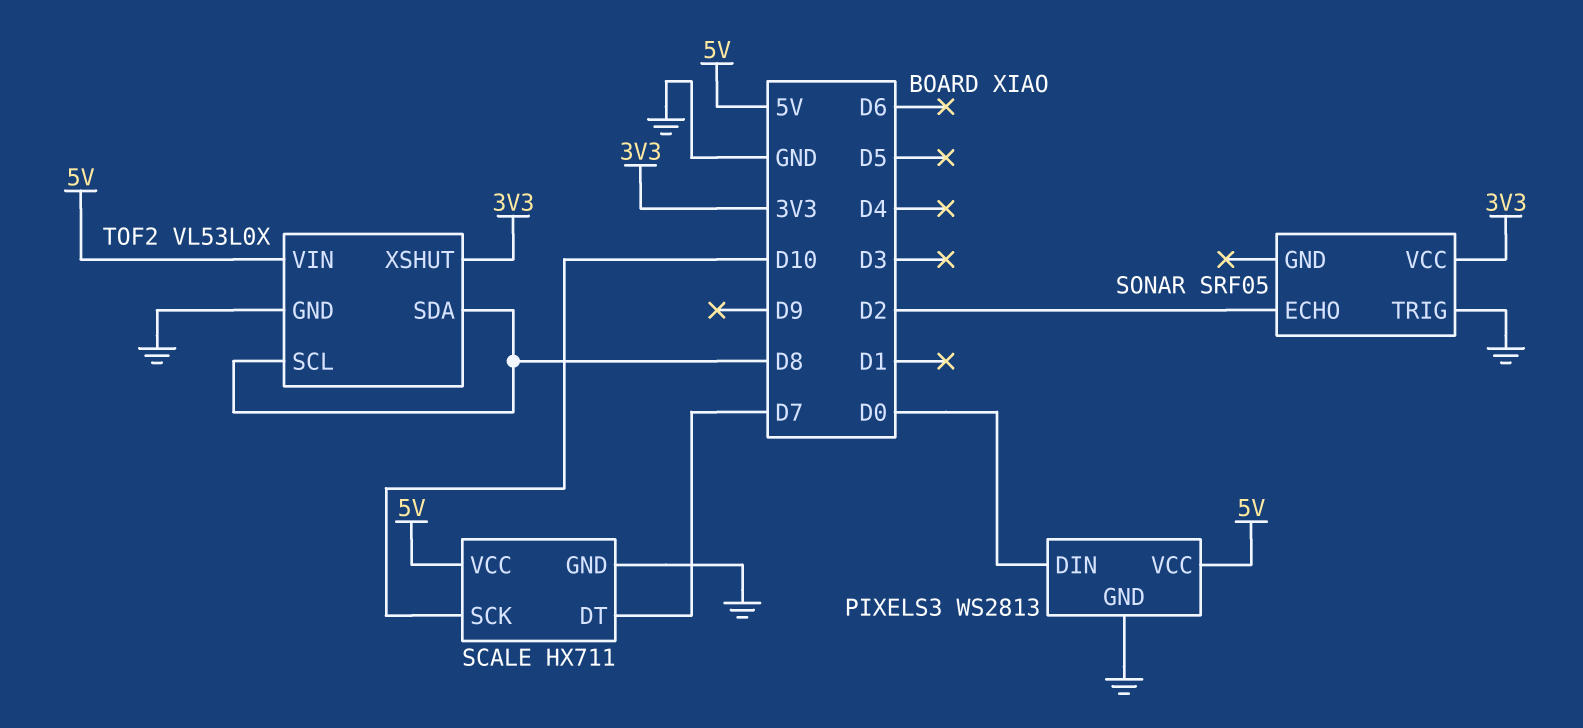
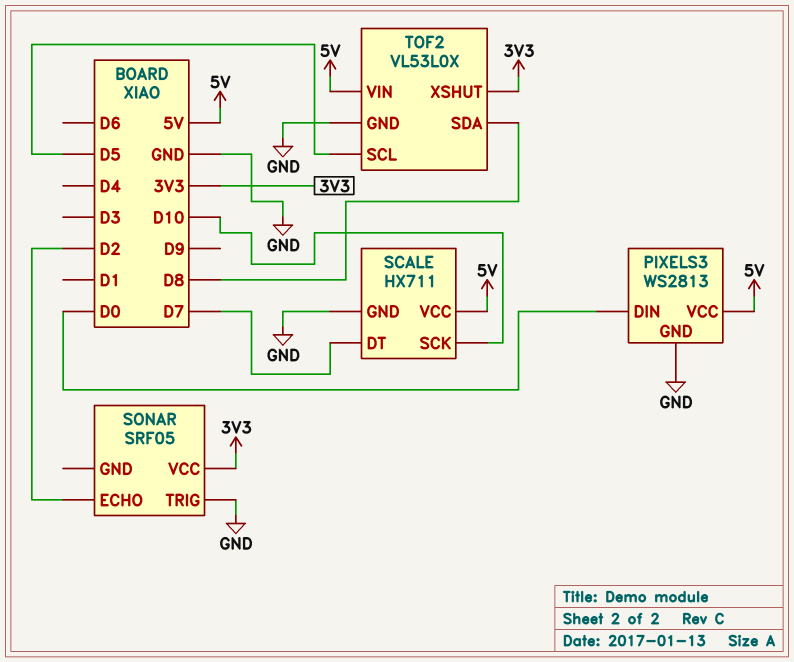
TOF2 pin SCL: D8 -> D5

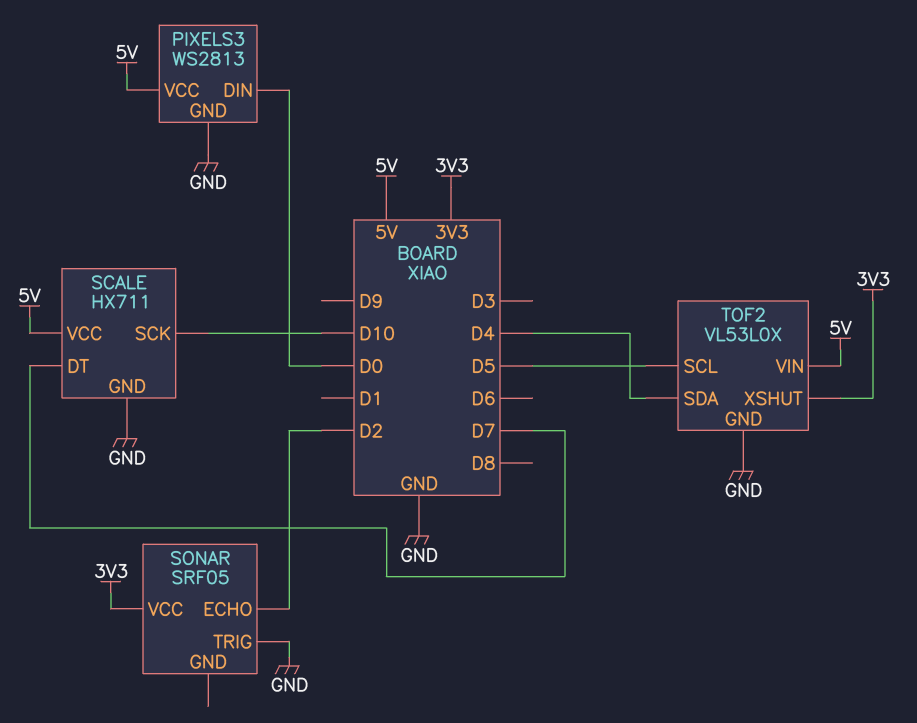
TOF2 pin SDA: D8 -> D4

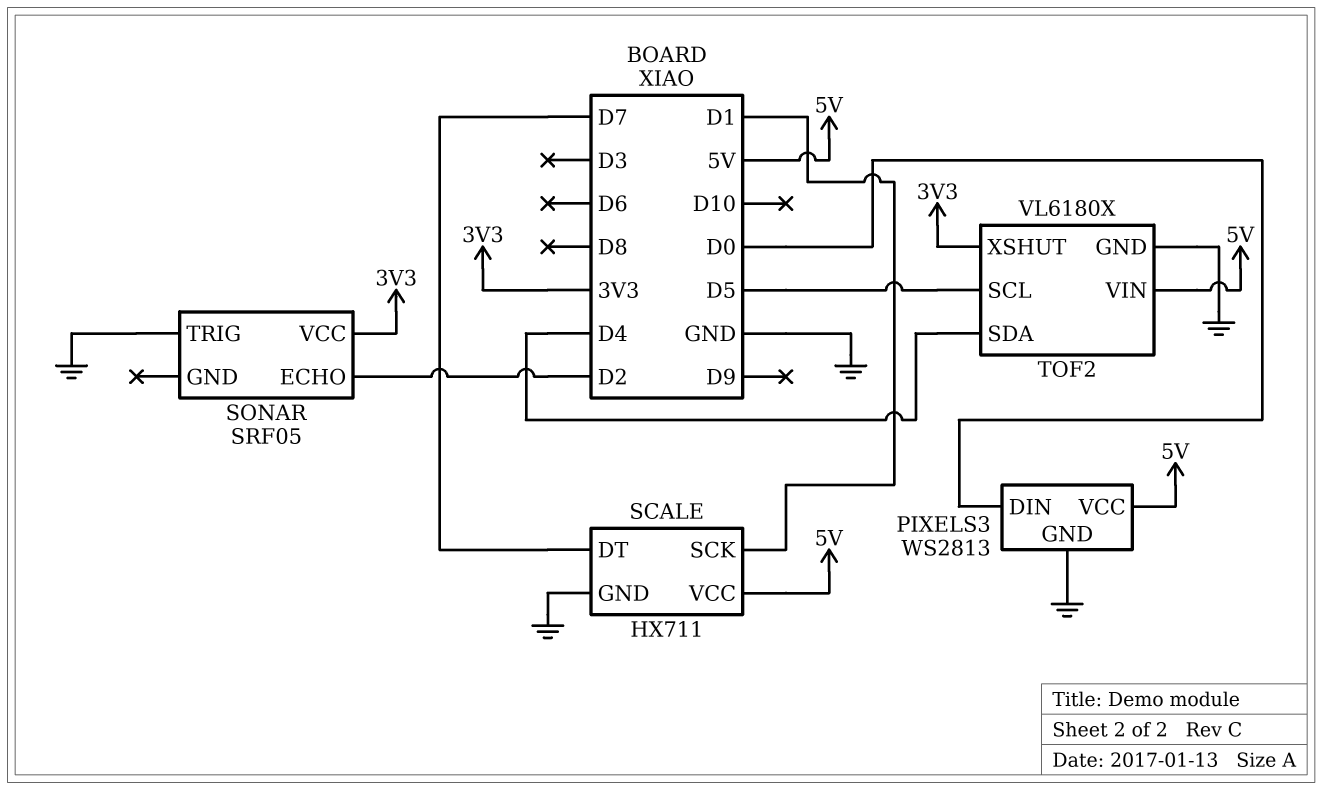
SCALE pin SCK: D10 -> D1
TOF2: VL53L0X -> VL6180X

